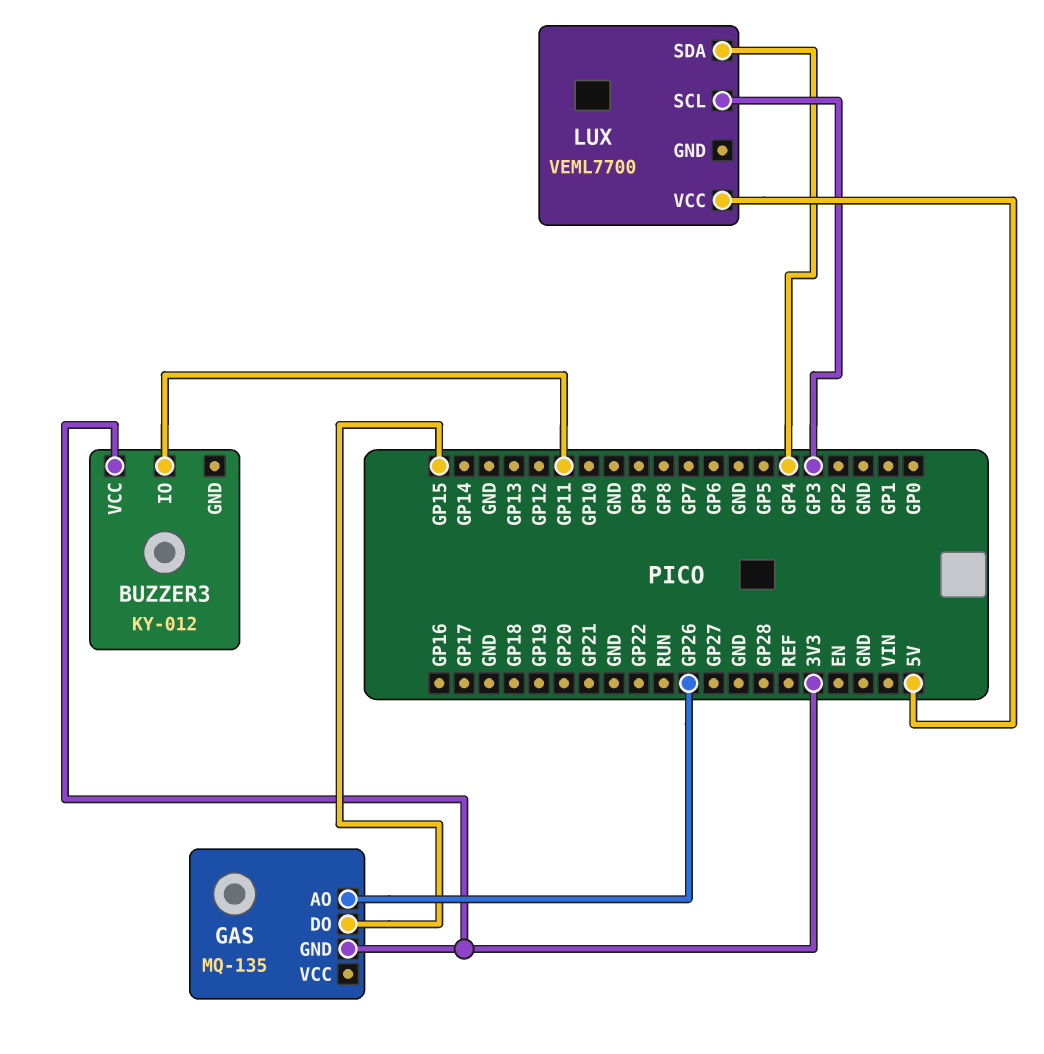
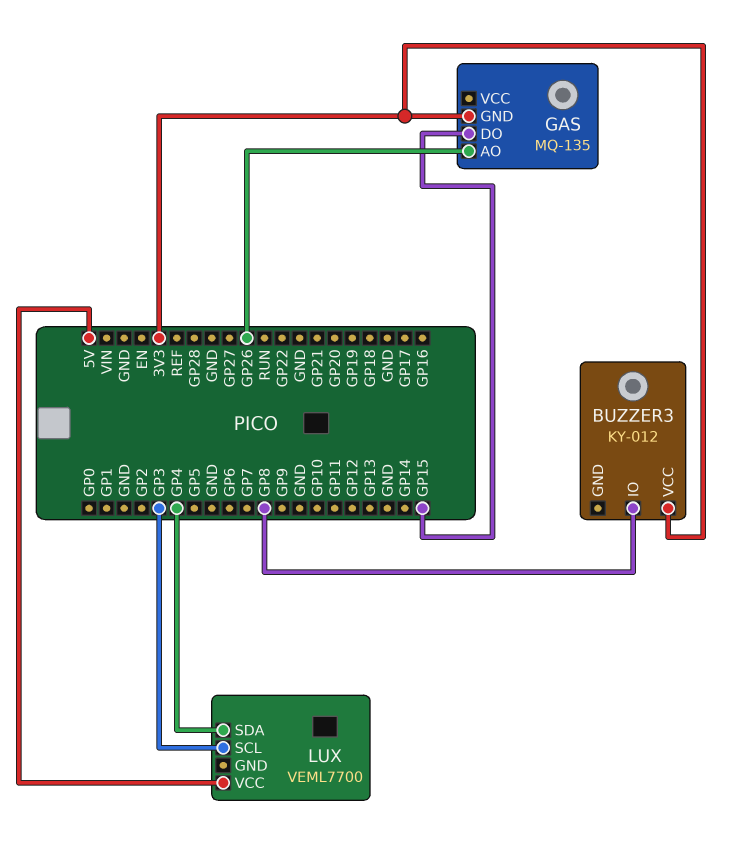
BUZZER3 pin IO: GP11 -> GP8

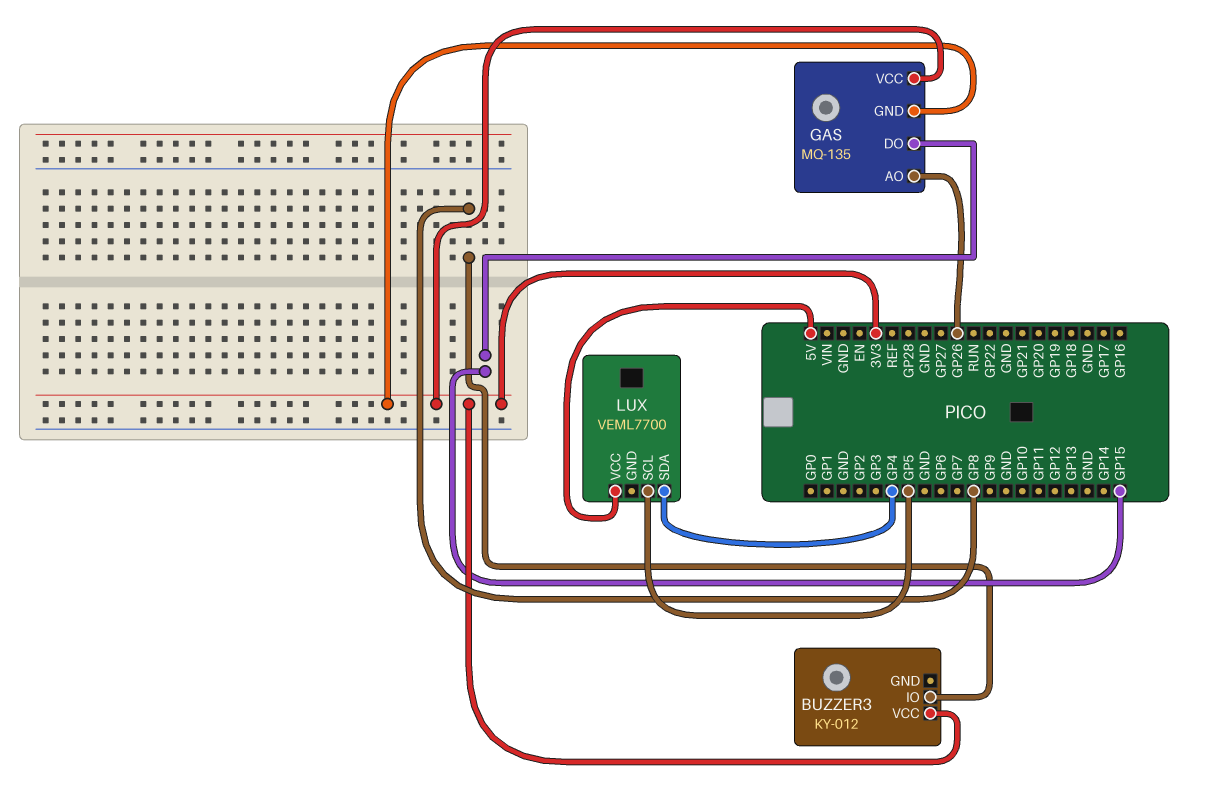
GAS pin VCC: none -> 3V3
LUX pin SCL: GP3 -> GP5

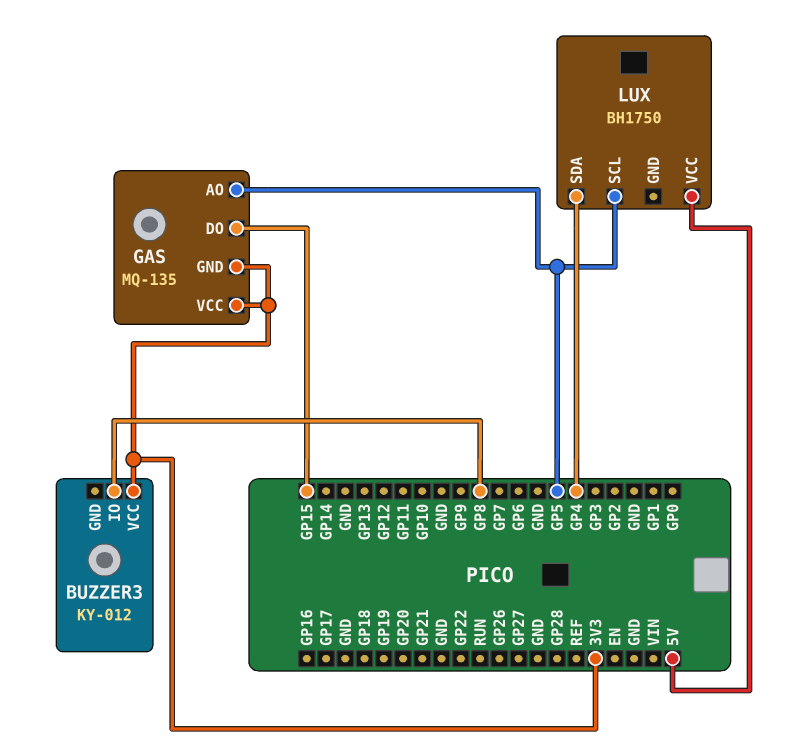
GAS pin AO: GP26 -> GP5
LUX: VEML7700 -> BH1750

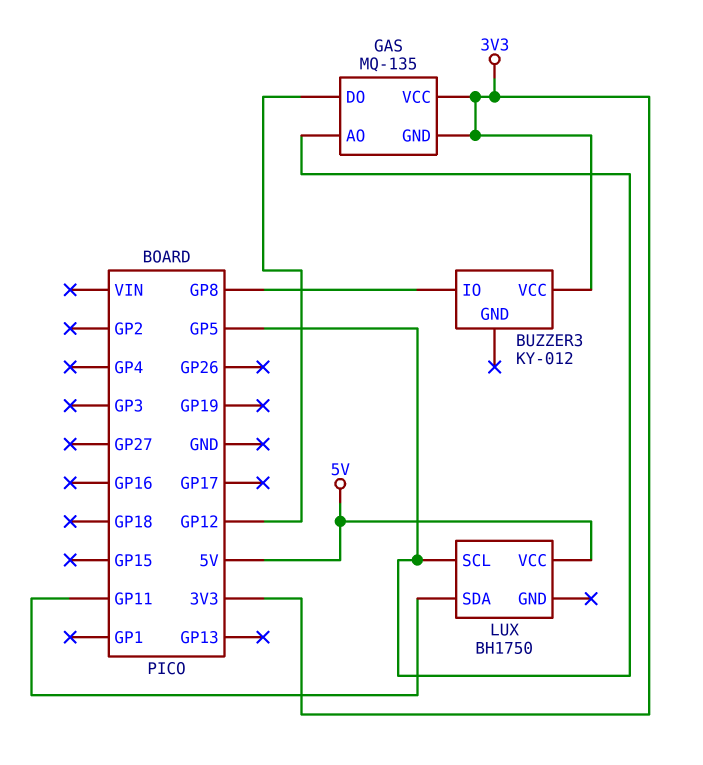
GAS pin DO: GP15 -> GP12
LUX pin SDA: GP4 -> GP11

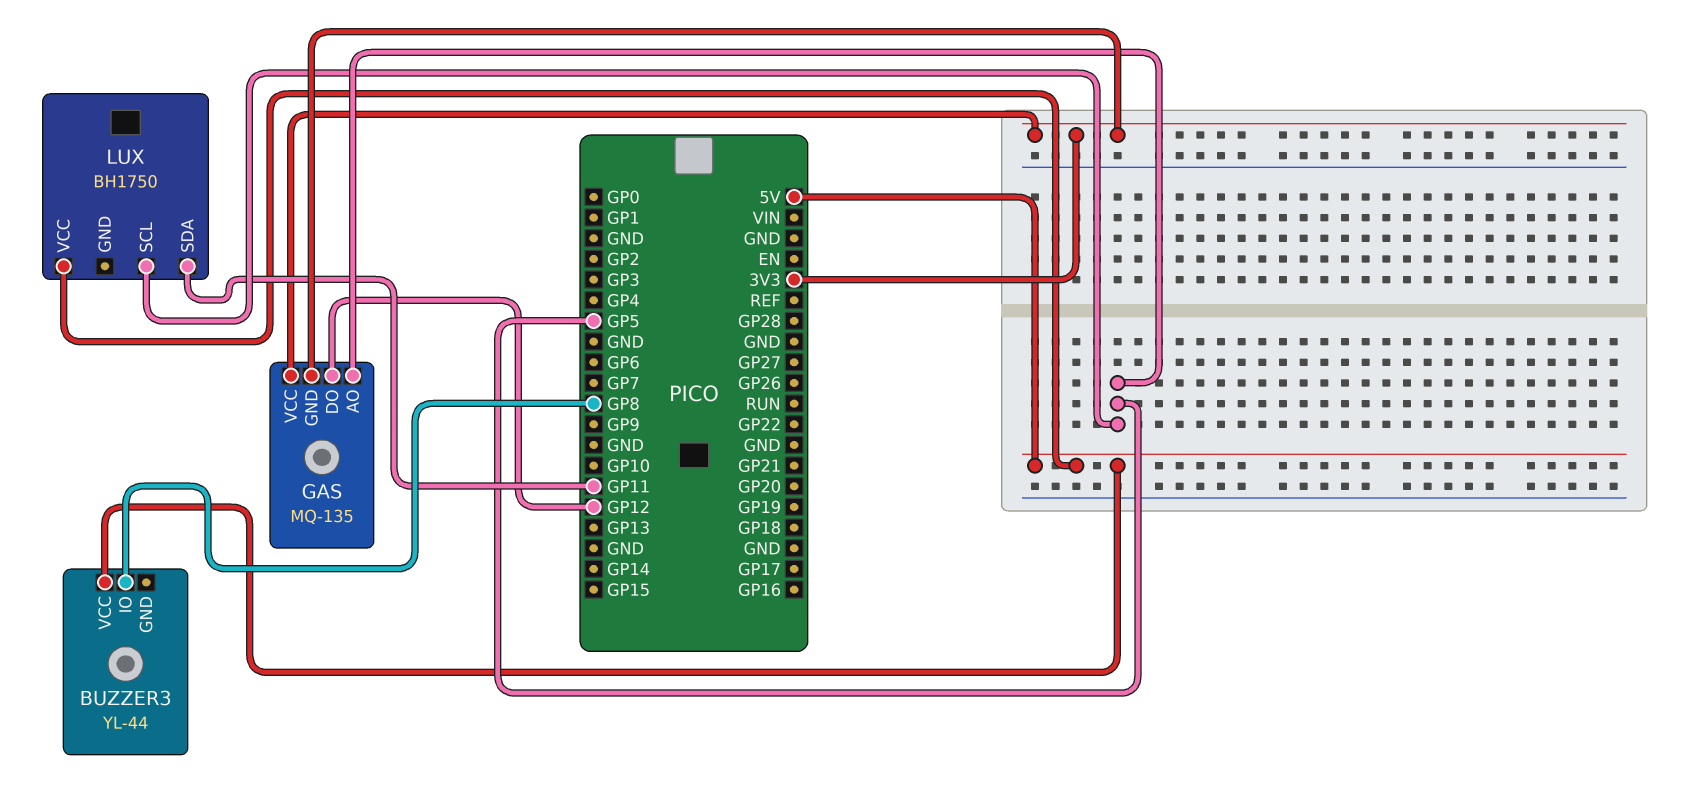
BUZZER3: KY-012 -> YL-44
BUZZER3 pin VCC: 3V3 -> 5V

